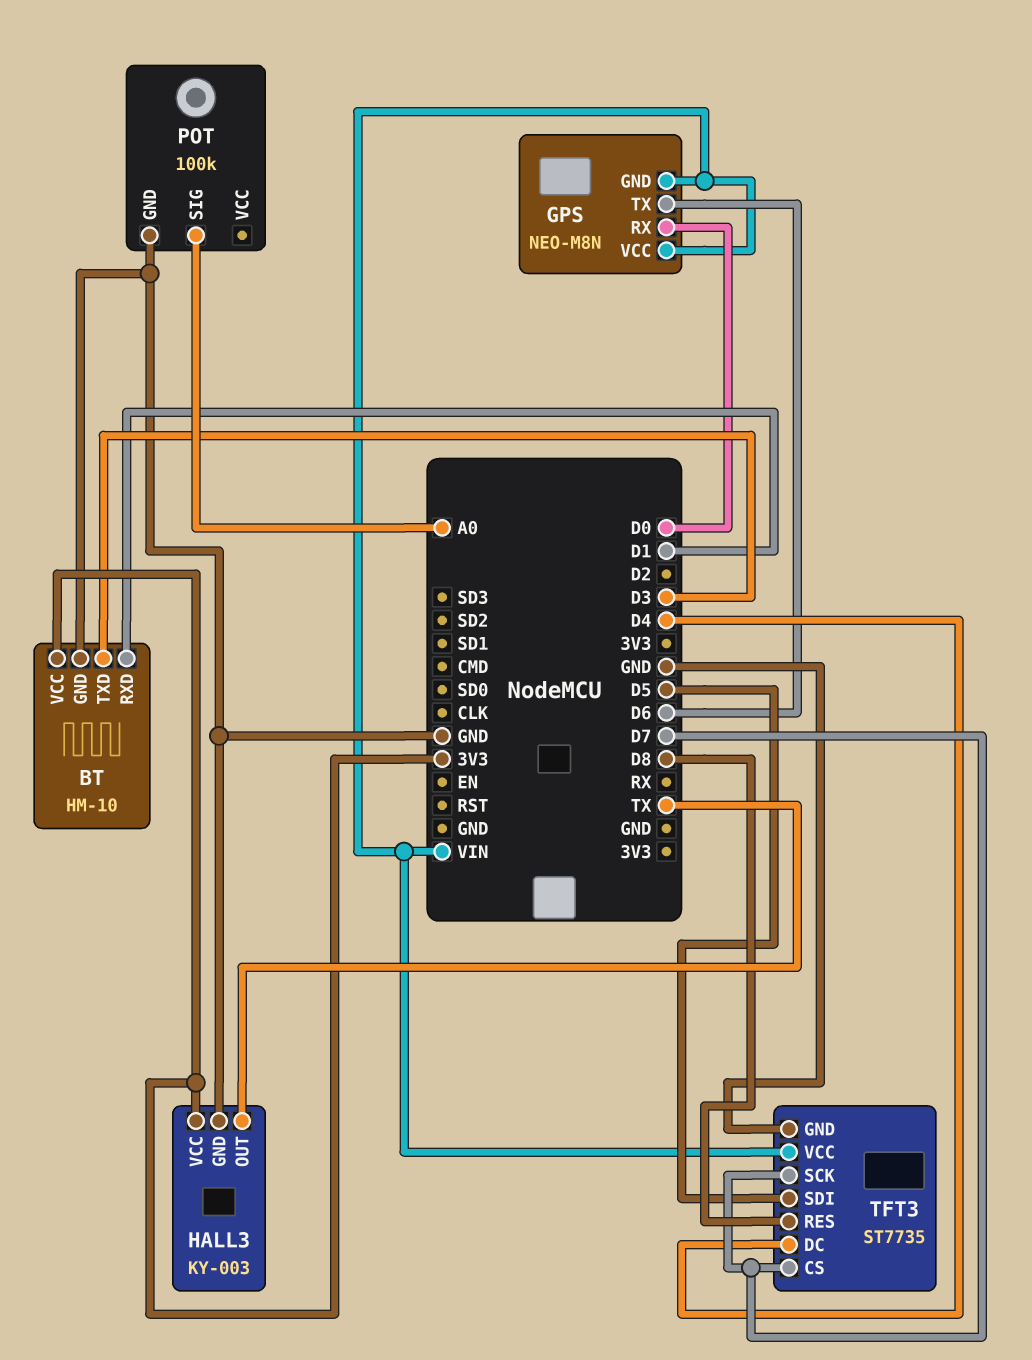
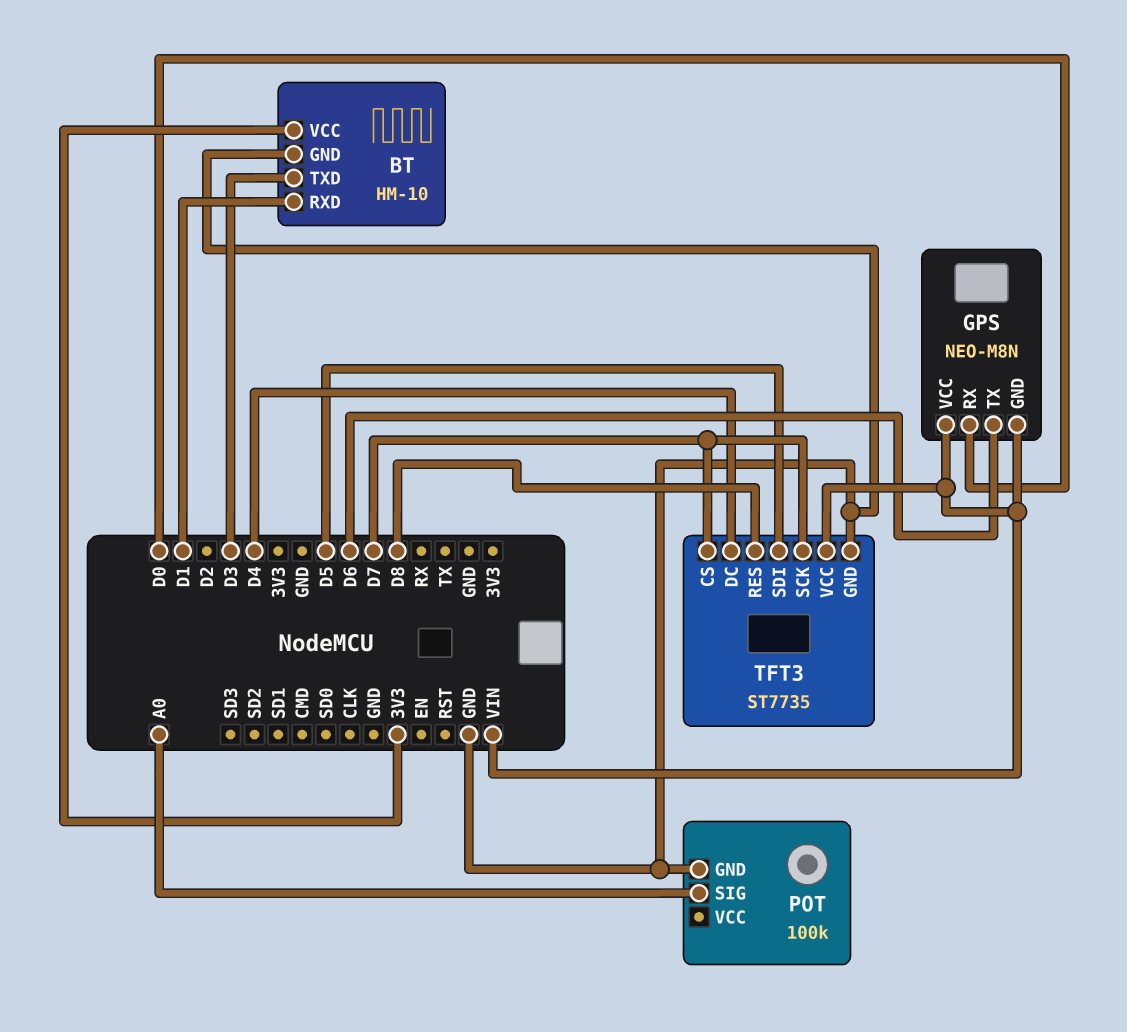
HALL3: KY-003 -> none
HALL3 pin GND: GND -> none
HALL3 pin OUT: TX -> none
HALL3 pin VCC: 3V3 -> none

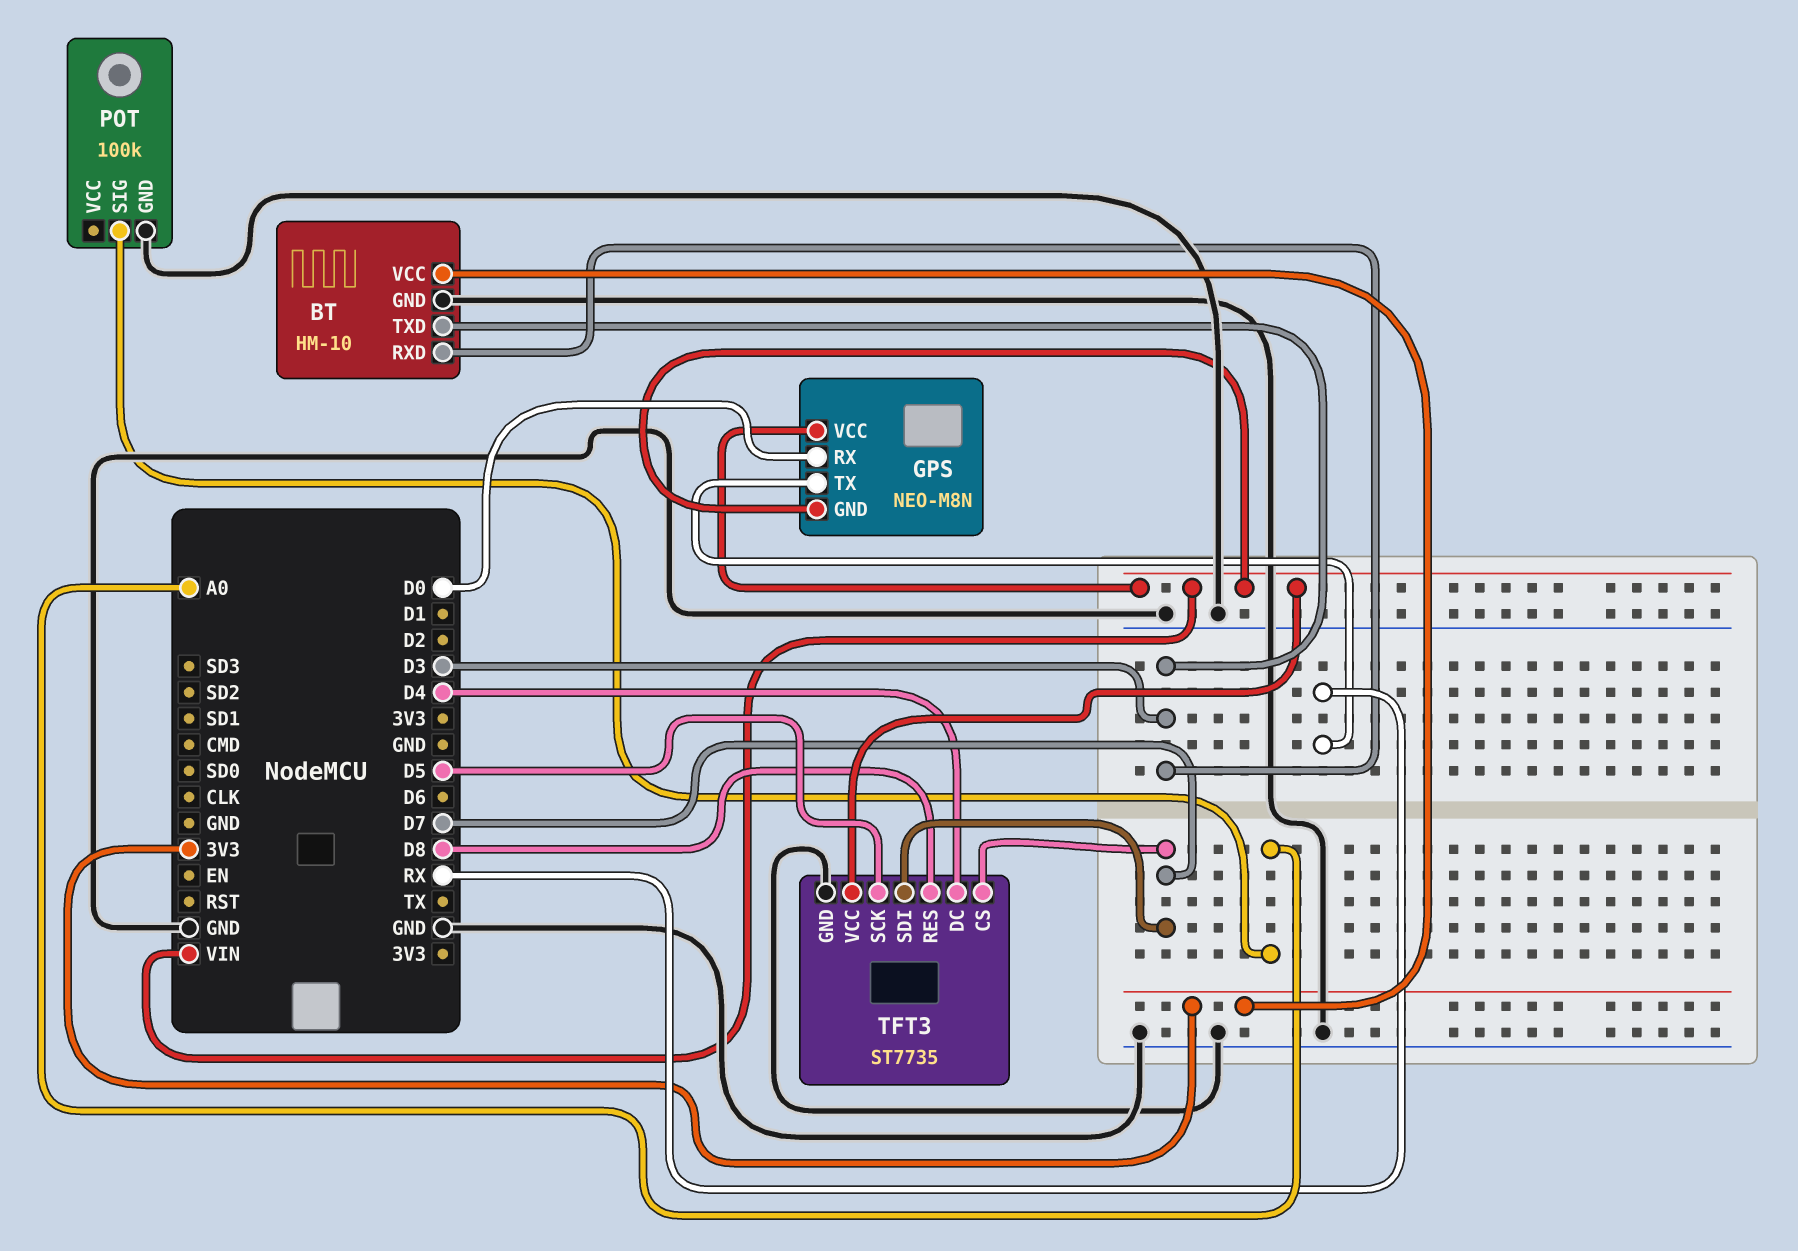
BT pin RXD: D1 -> D3
GPS pin TX: D6 -> RX
TFT3 pin SCK: D7 -> D5
TFT3 pin SDI: D5 -> D7

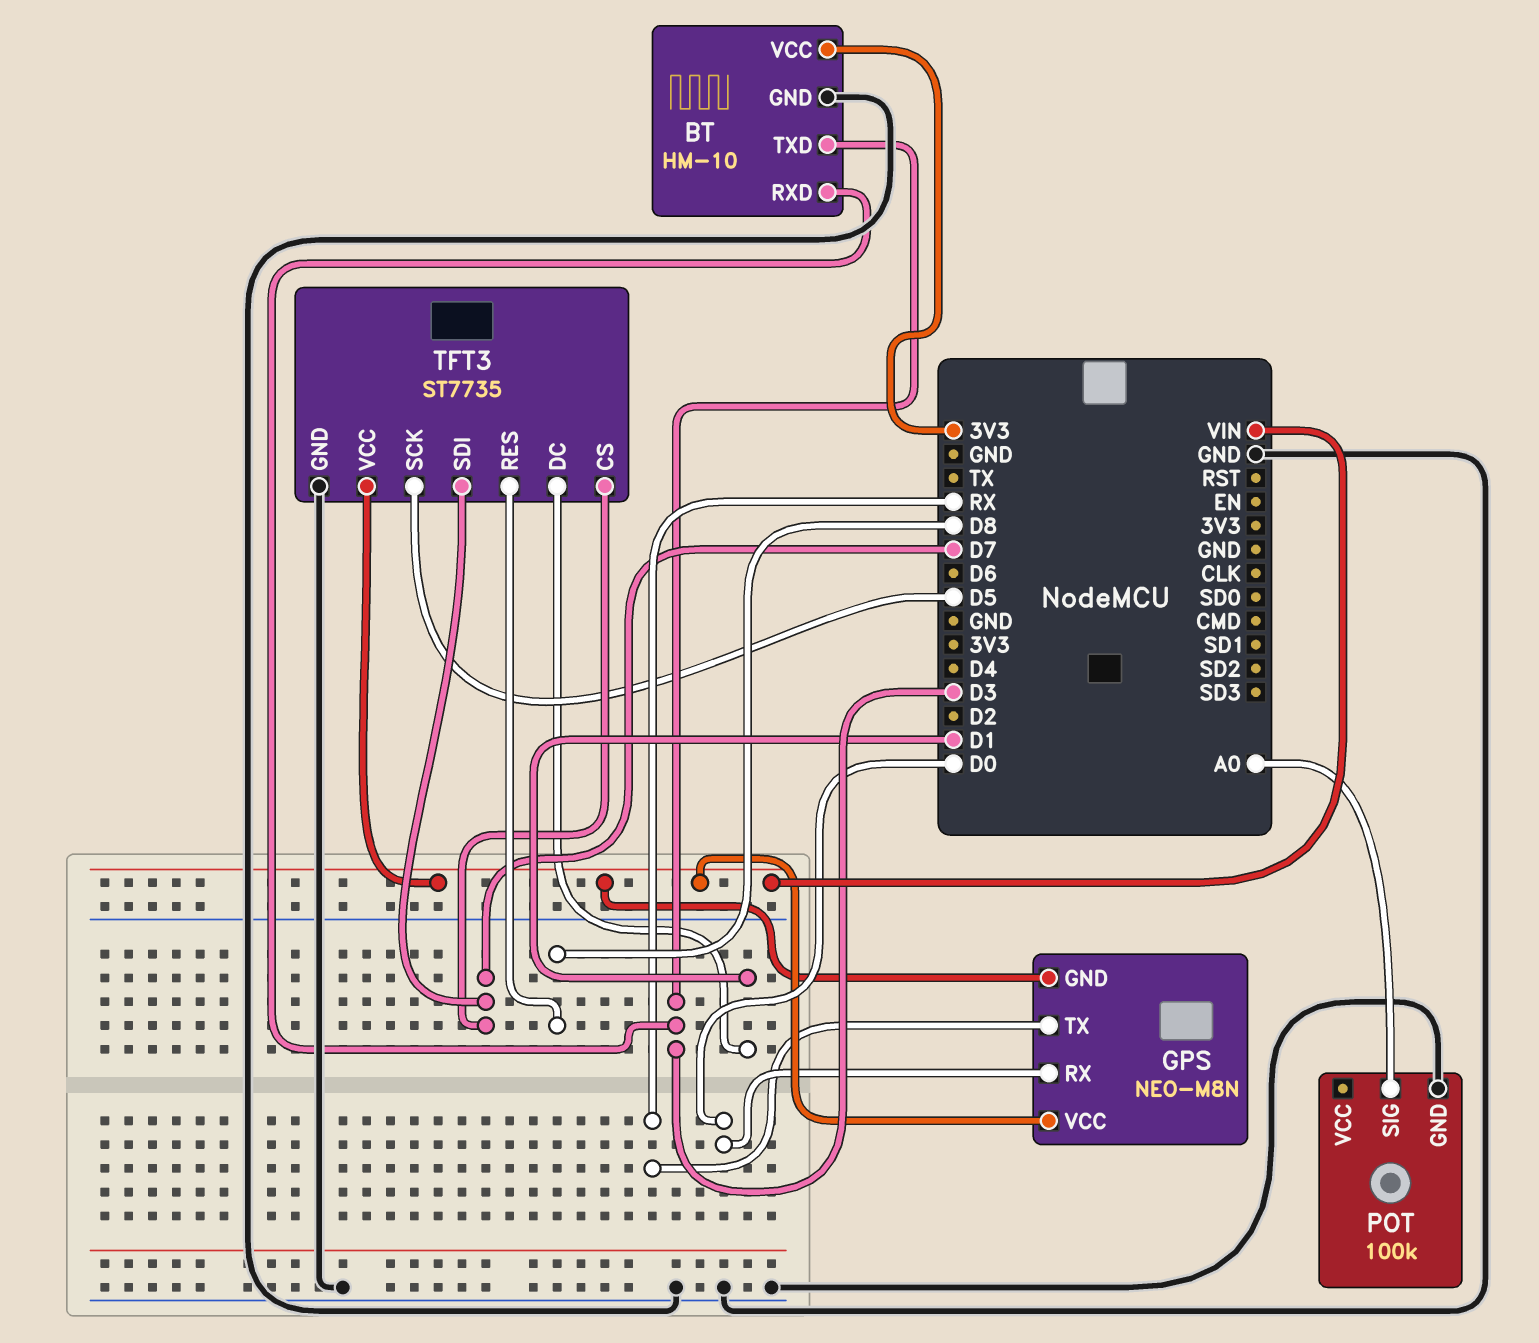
TFT3 pin DC: D4 -> D1

